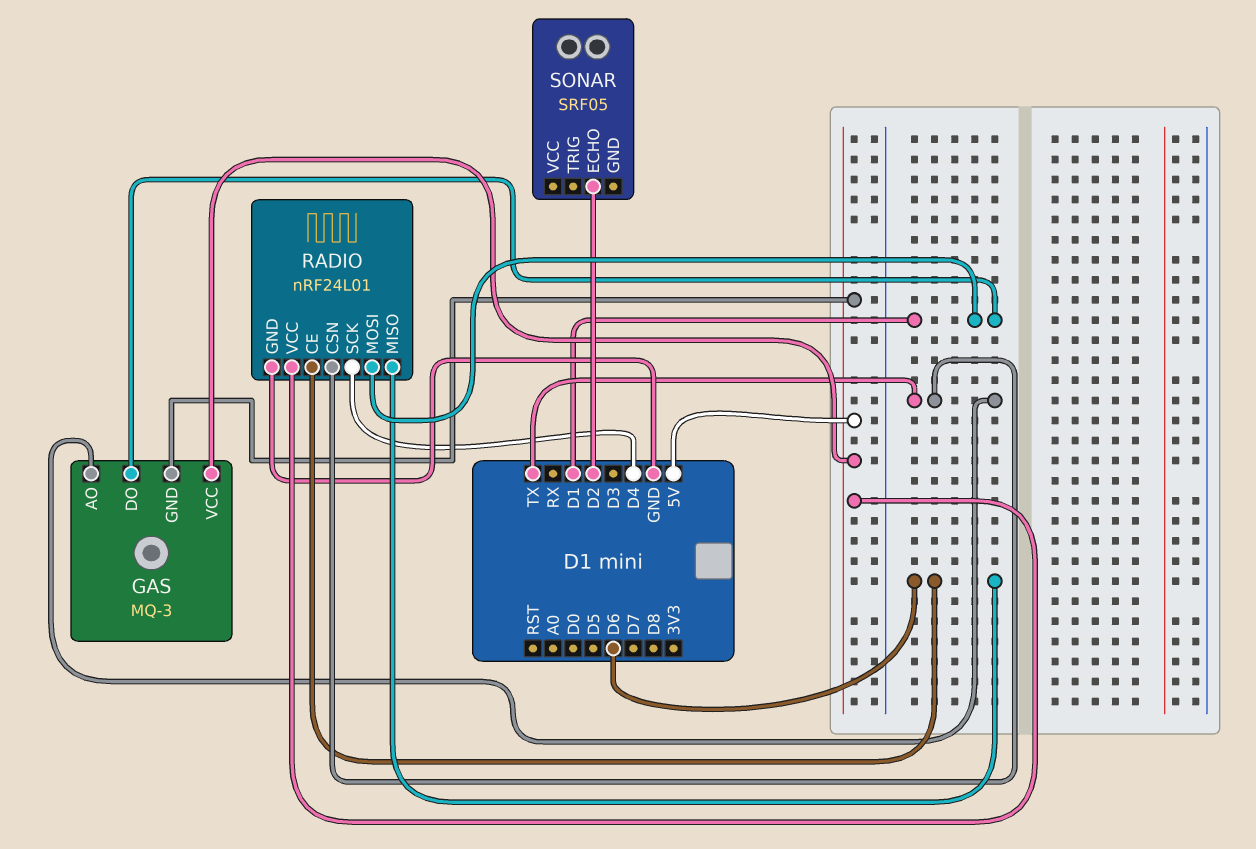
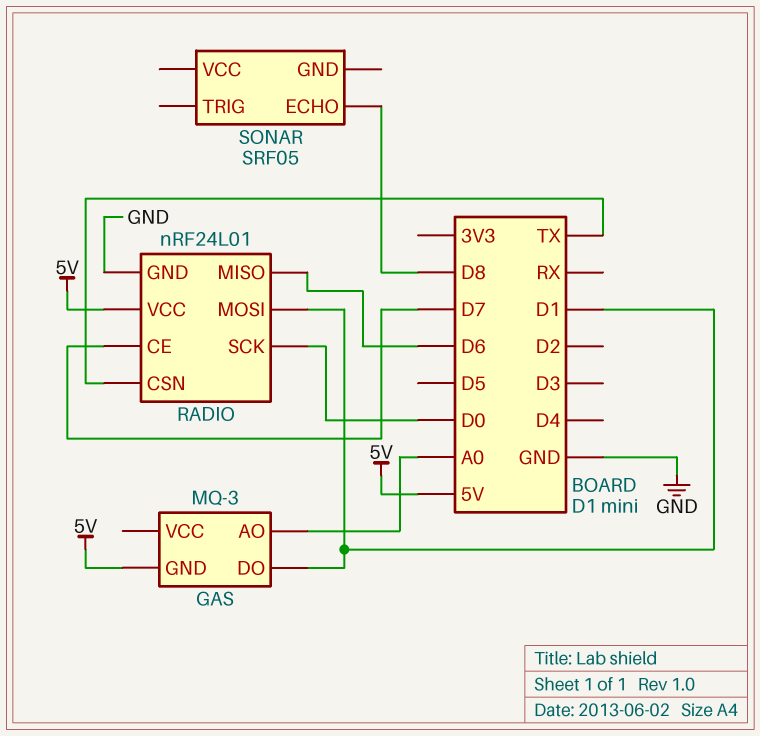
GAS pin AO: TX -> A0
GAS pin VCC: 5V -> none
RADIO pin CE: D6 -> D7
RADIO pin SCK: D4 -> D0
SONAR pin ECHO: D2 -> D8

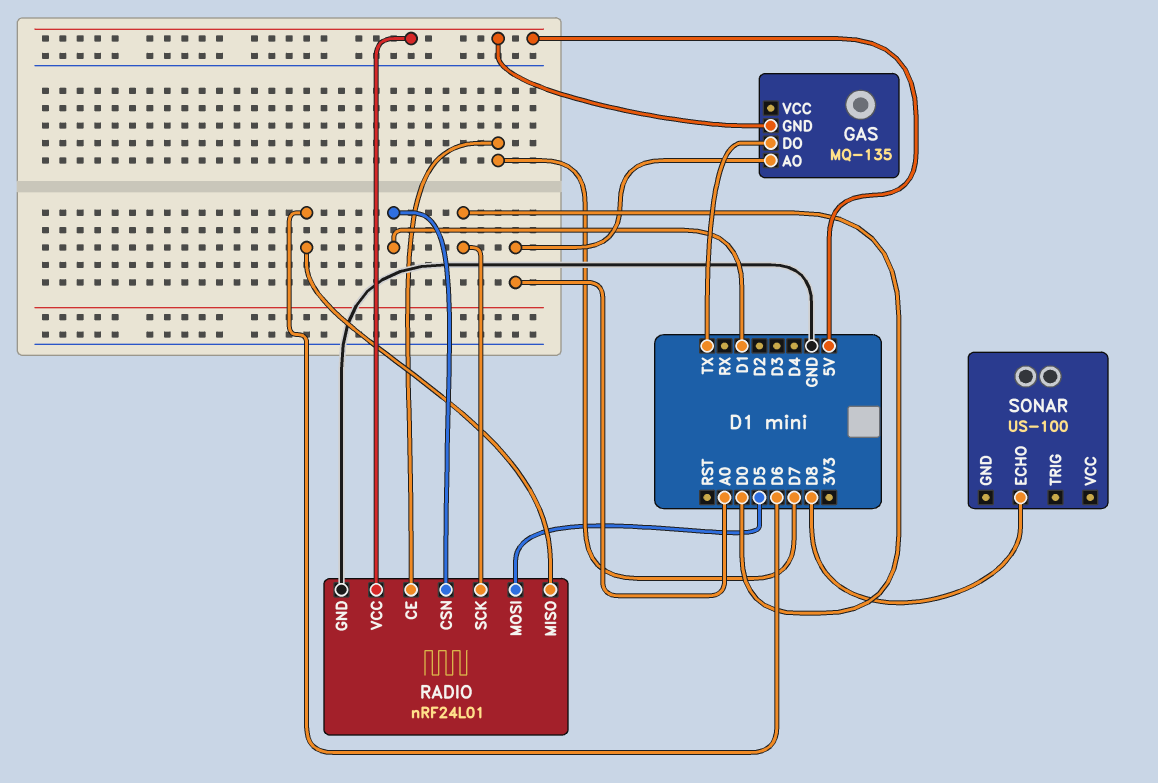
GAS: MQ-3 -> MQ-135
GAS pin DO: D1 -> TX
RADIO pin CSN: TX -> D1
RADIO pin MOSI: D1 -> D5
SONAR: SRF05 -> US-100

